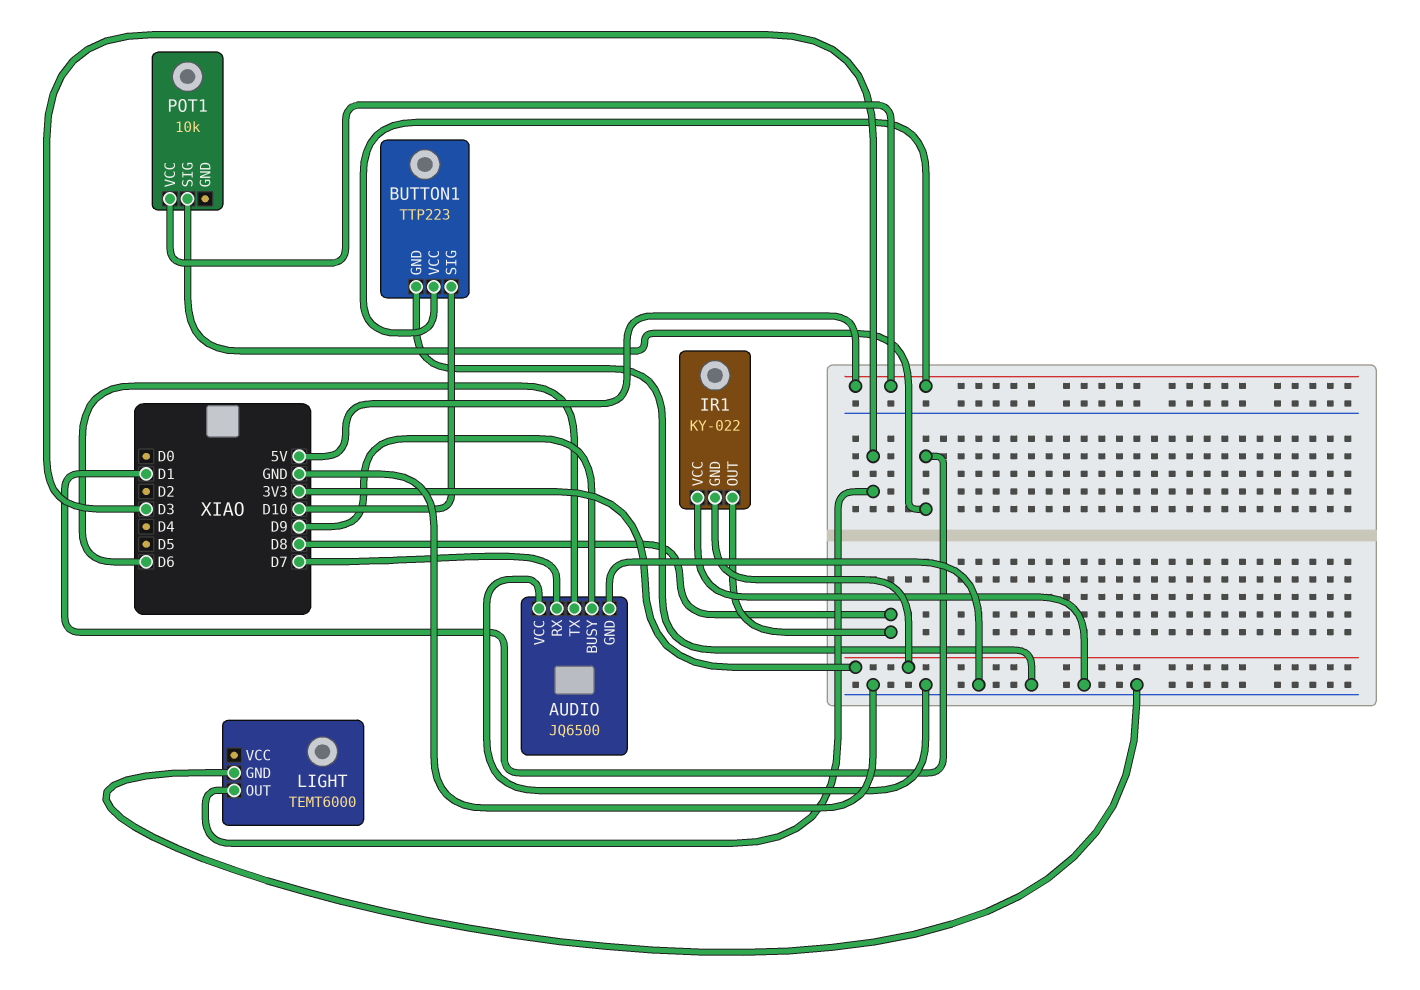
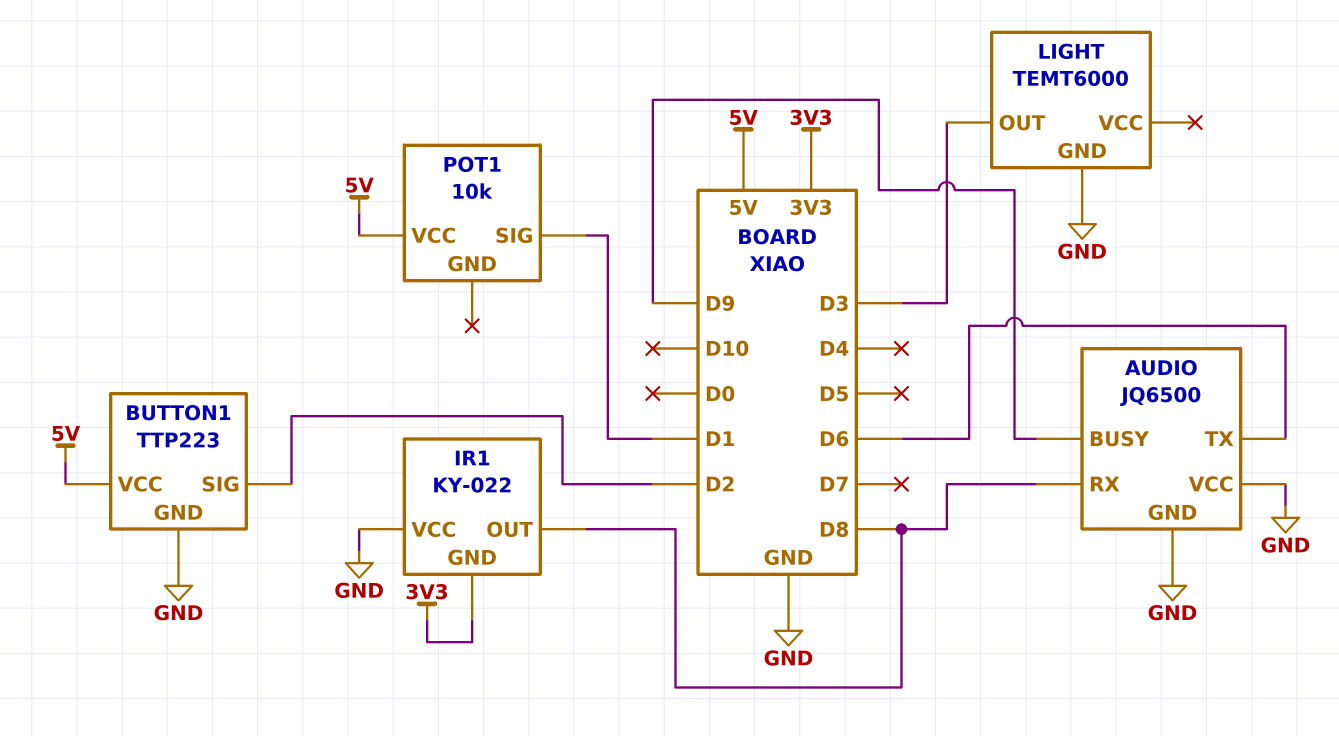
AUDIO pin RX: D7 -> D8
BUTTON1 pin SIG: D10 -> D2

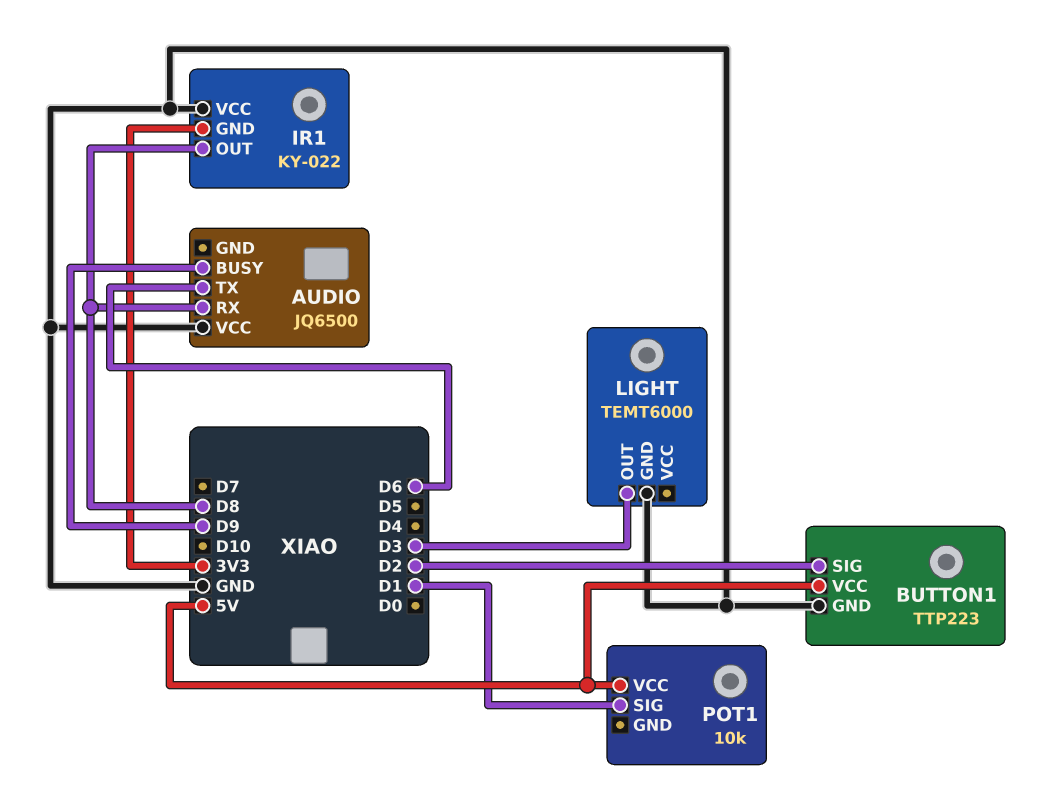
AUDIO pin GND: GND -> none

